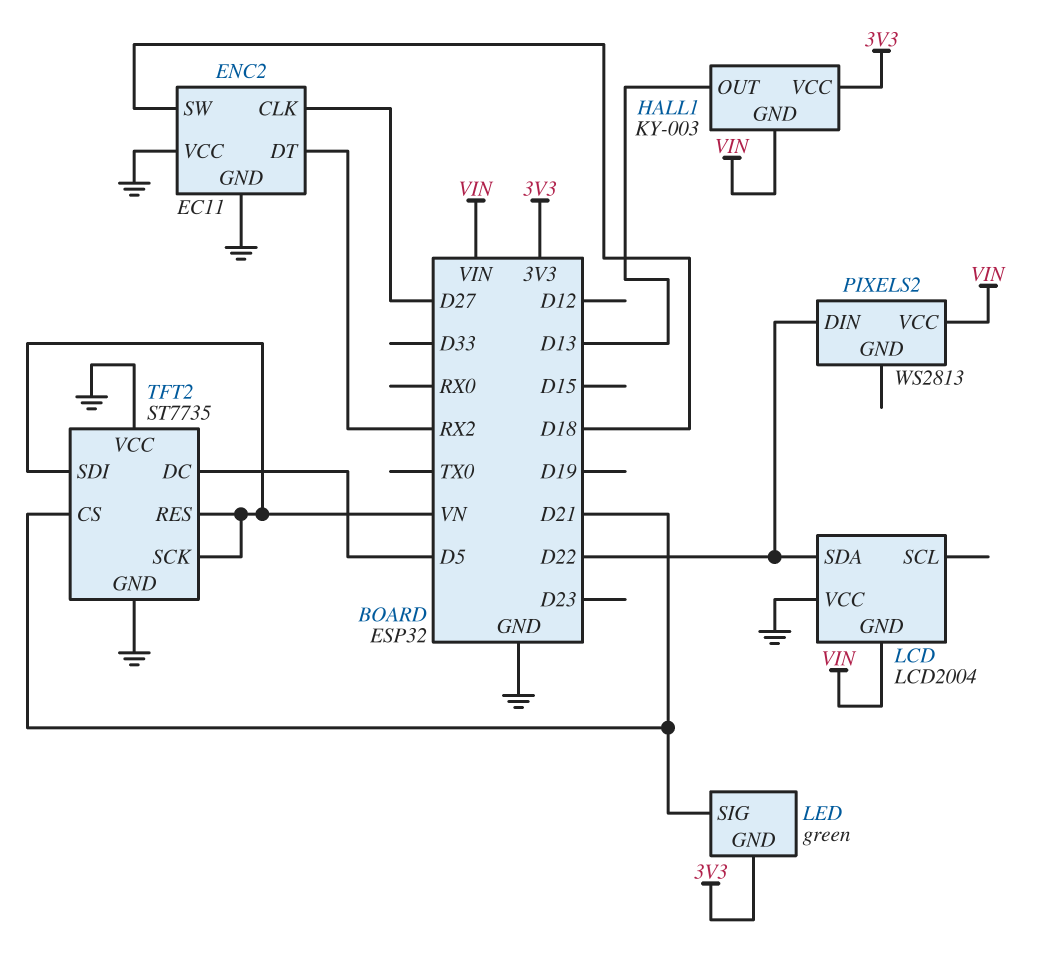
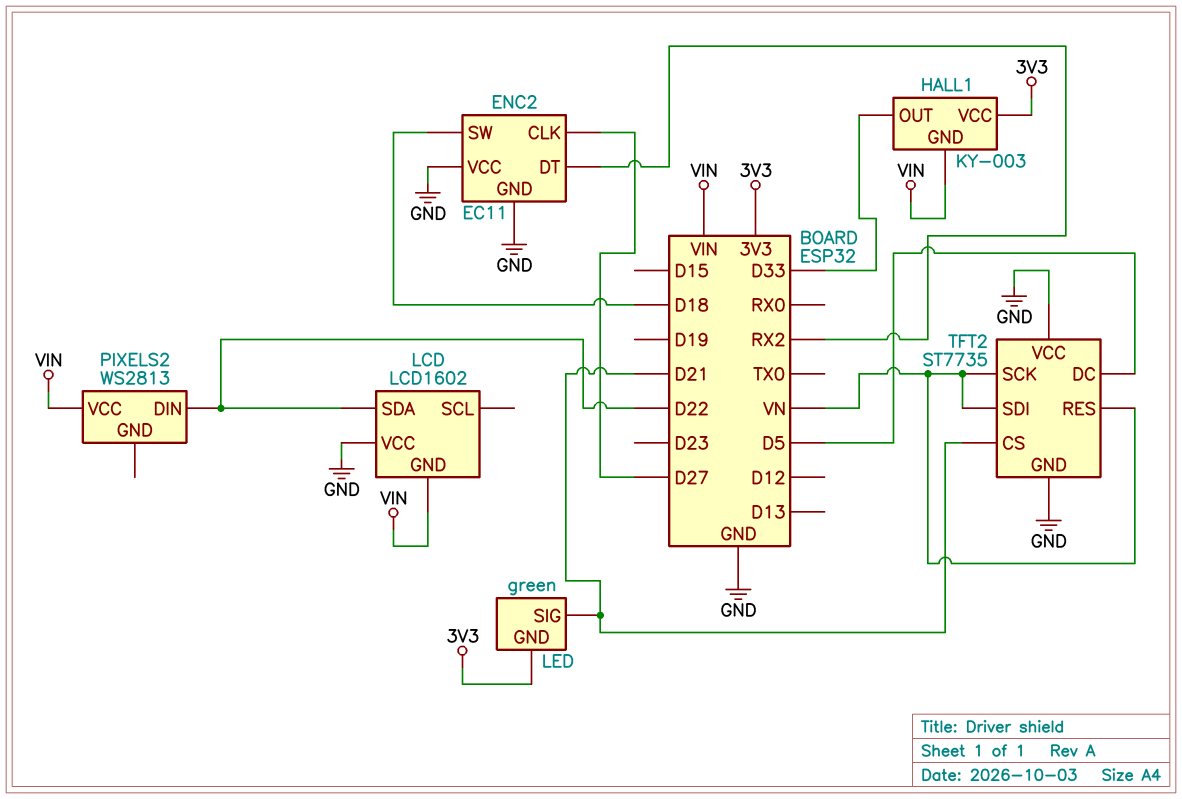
HALL1 pin OUT: D13 -> D33
LCD: LCD2004 -> LCD1602

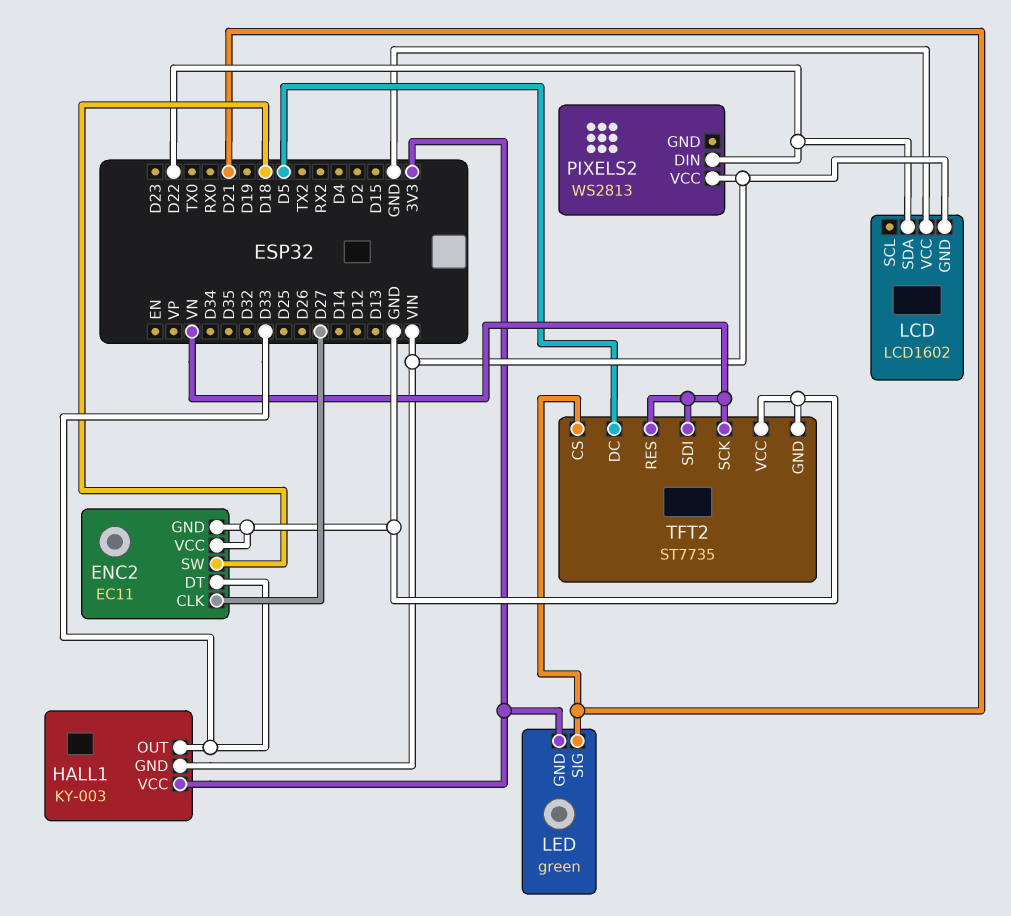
ENC2 pin DT: RX2 -> D33

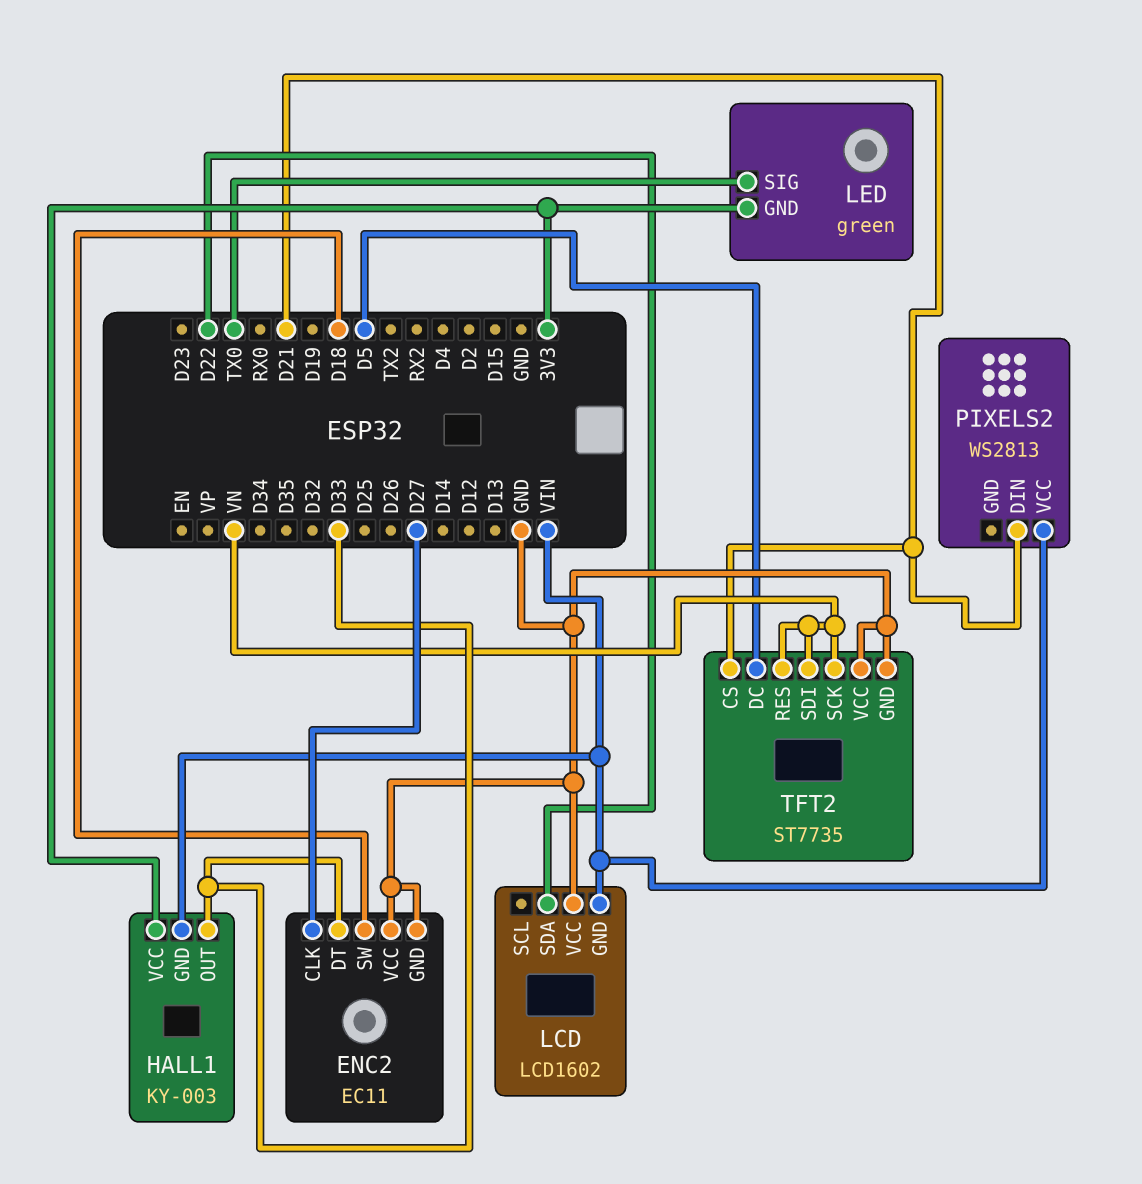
LED pin SIG: D21 -> TX0
PIXELS2 pin DIN: D22 -> D21

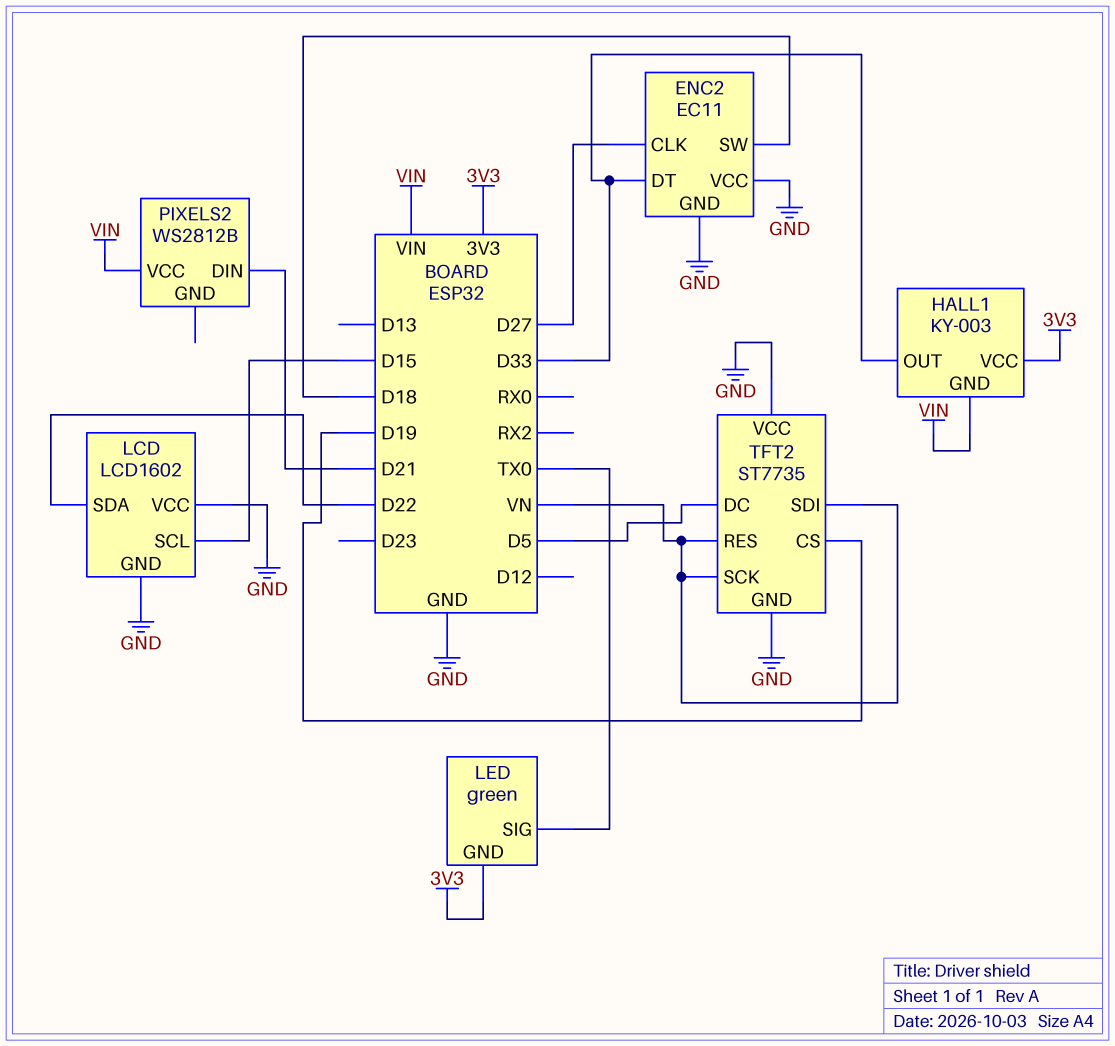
LCD pin GND: VIN -> GND
LCD pin SCL: none -> D15
PIXELS2: WS2813 -> WS2812B
TFT2 pin CS: D21 -> D19

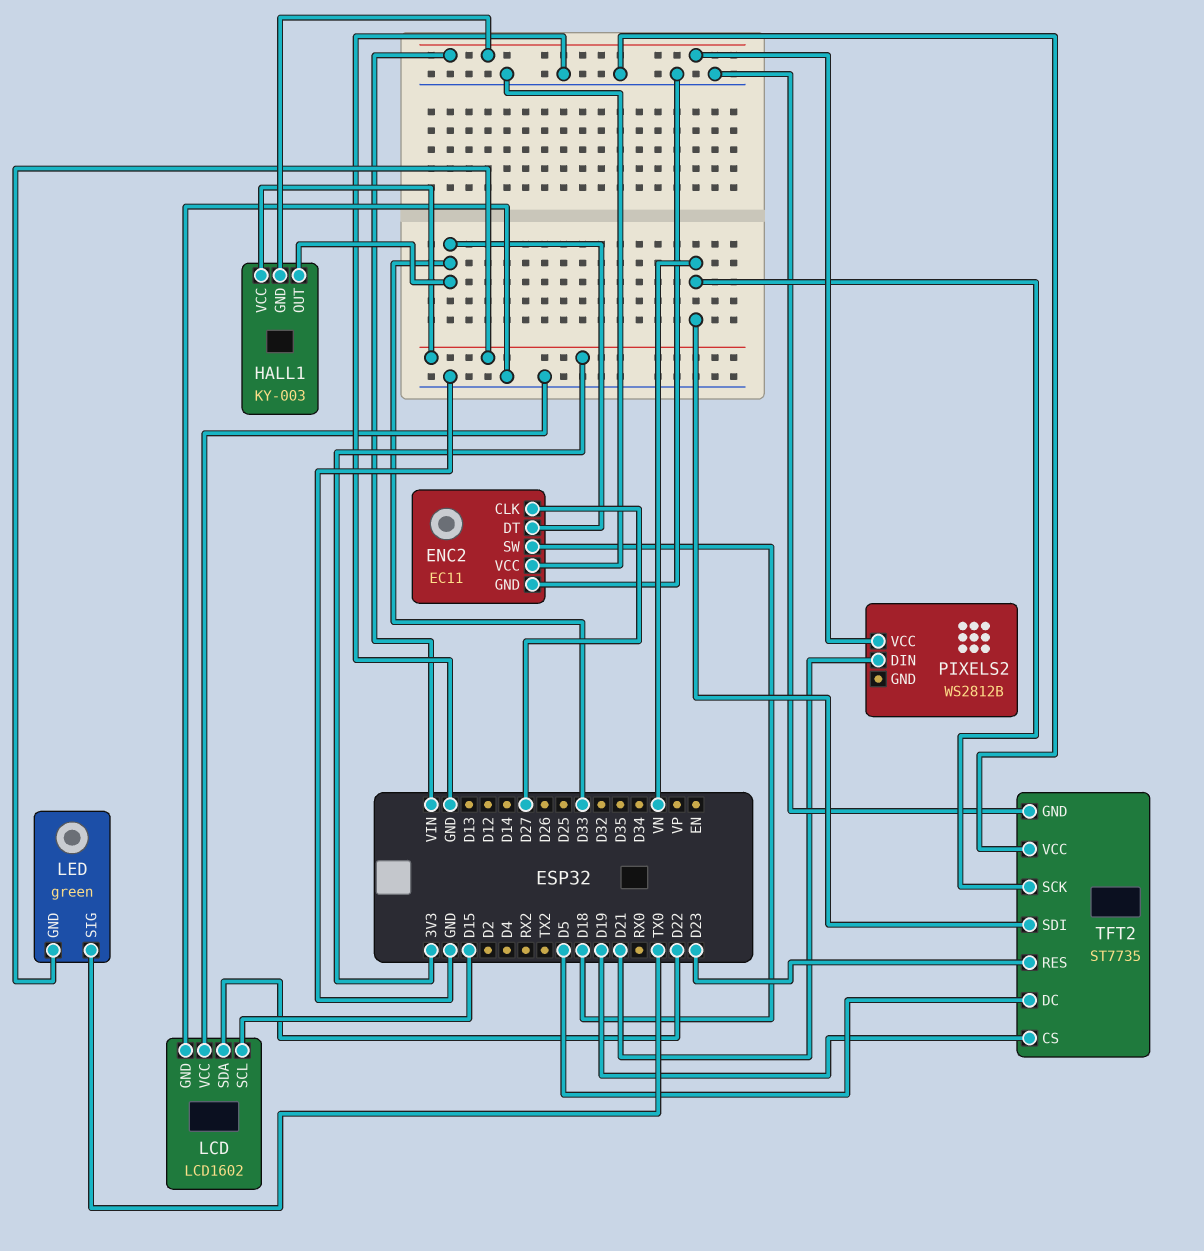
TFT2 pin RES: VN -> D23

